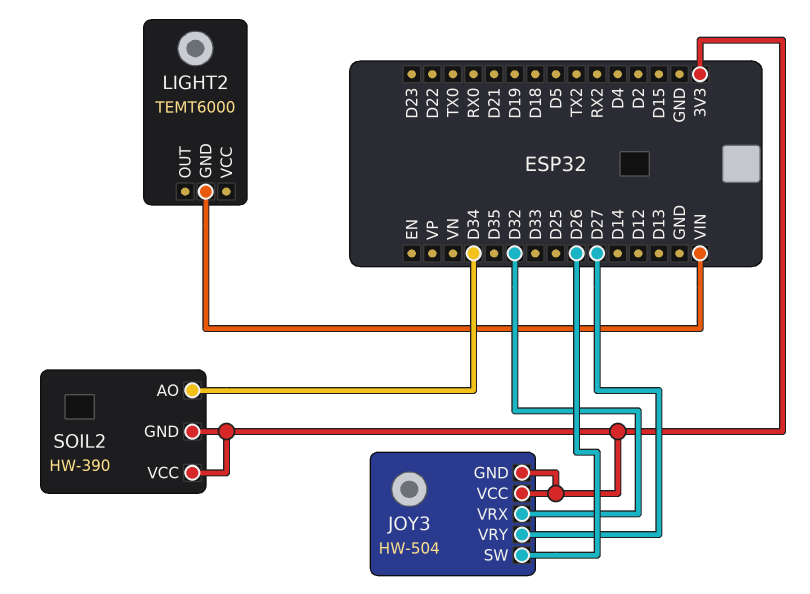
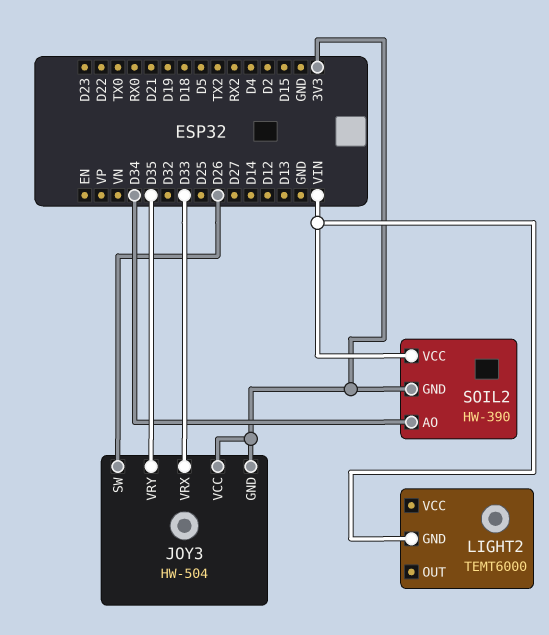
JOY3 pin VRX: D32 -> D33
JOY3 pin VRY: D27 -> D35
SOIL2 pin VCC: 3V3 -> VIN

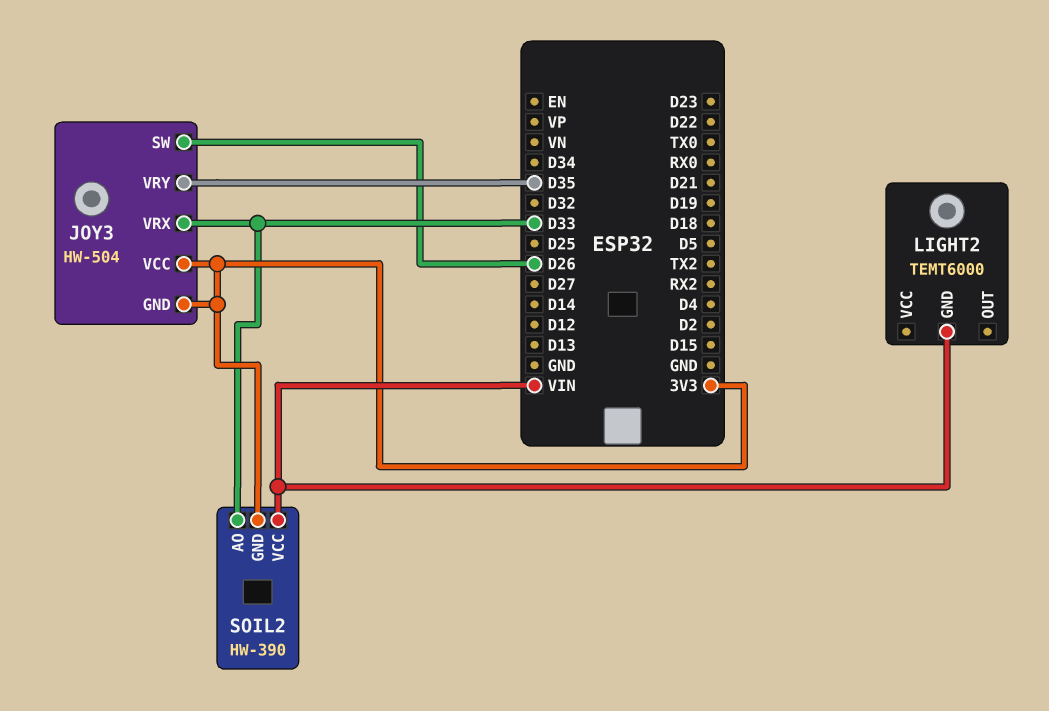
SOIL2 pin AO: D34 -> D33

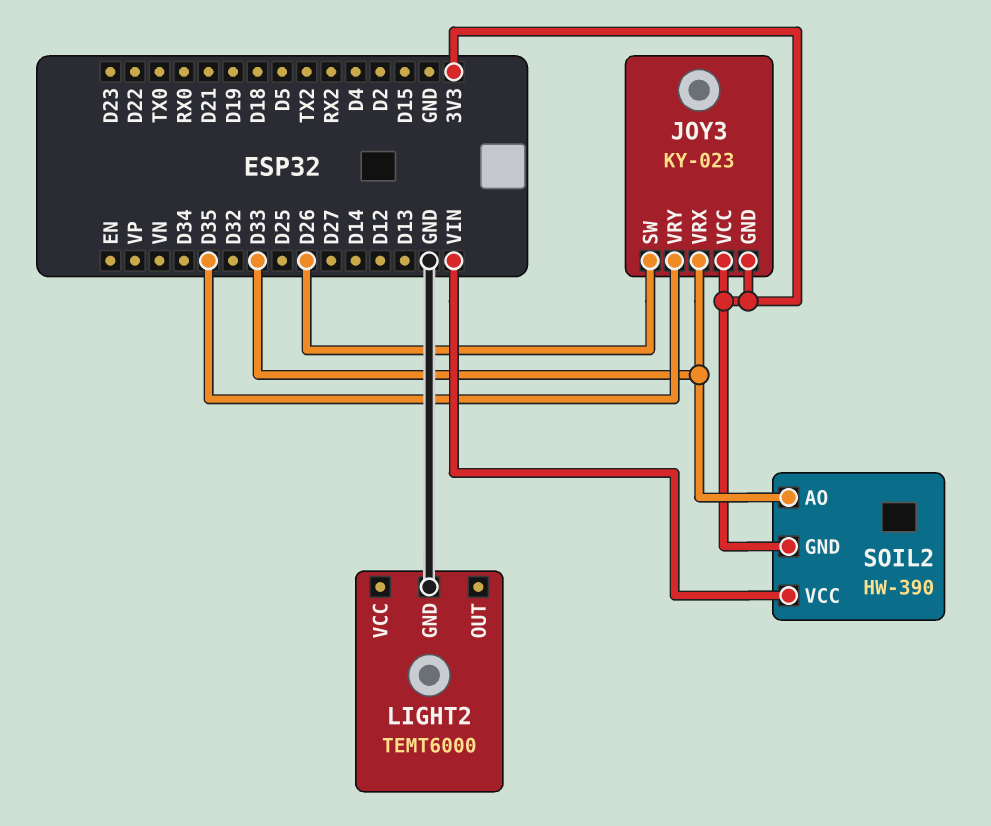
JOY3: HW-504 -> KY-023
LIGHT2 pin GND: VIN -> GND

